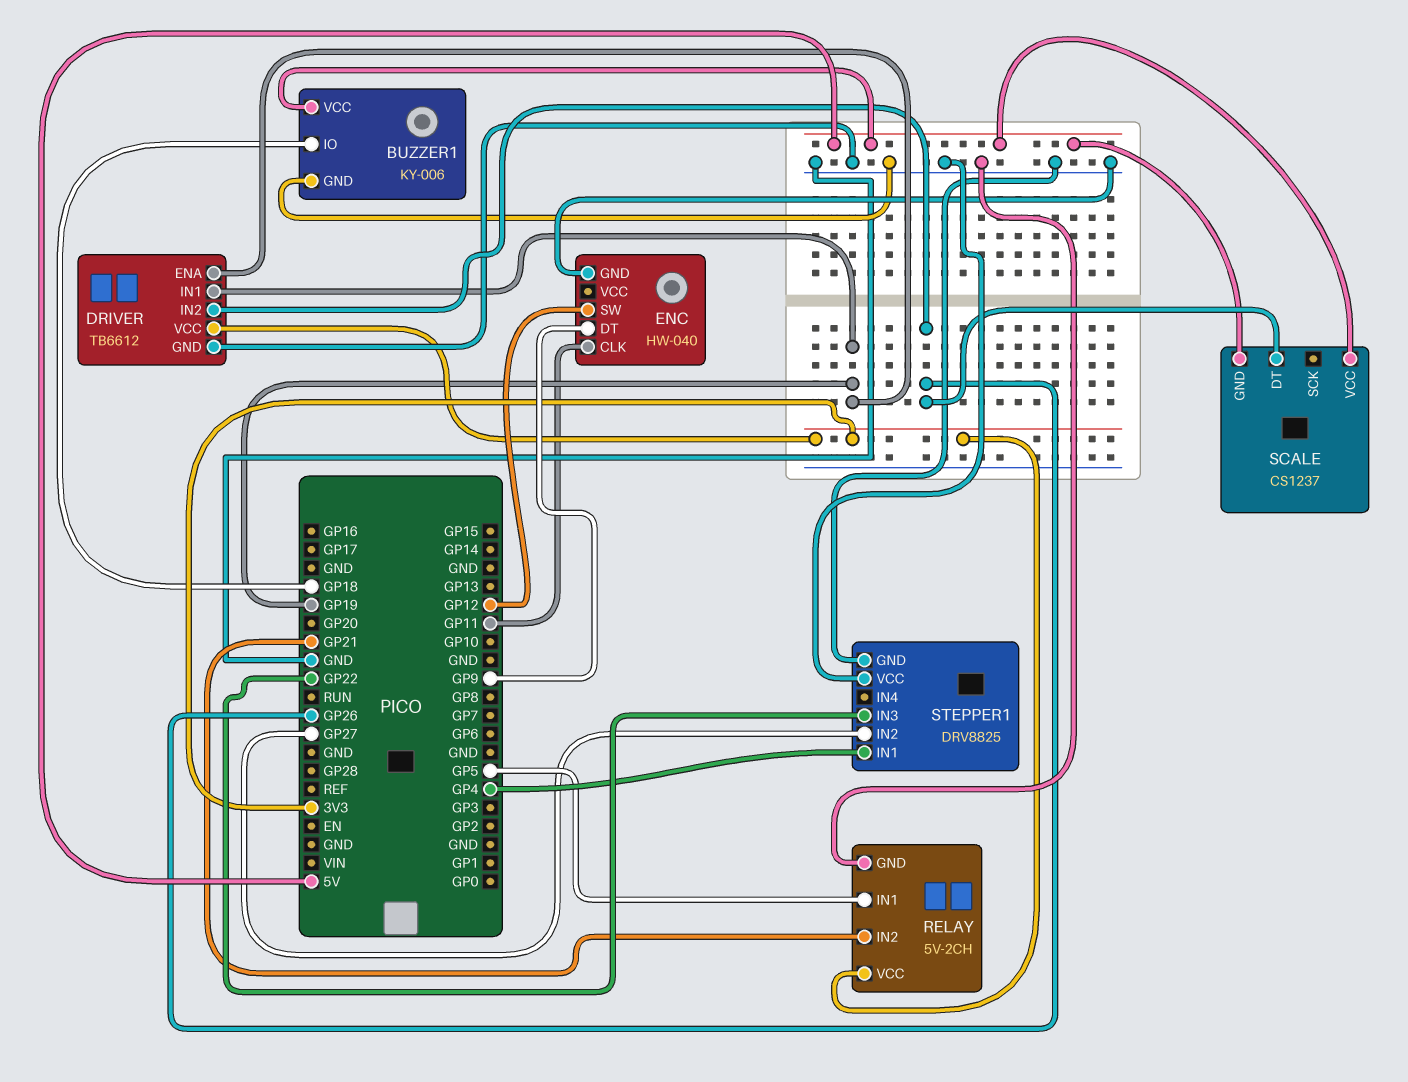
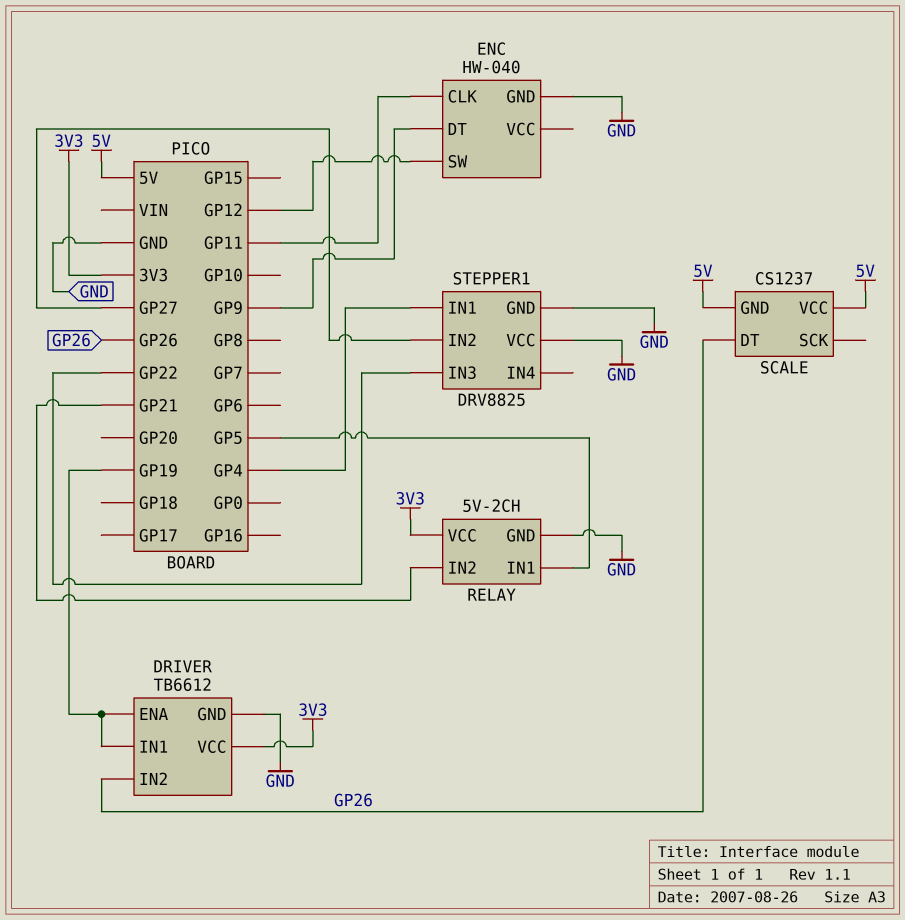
BUZZER1: KY-006 -> none
BUZZER1 pin GND: GND -> none
BUZZER1 pin IO: GP18 -> none
BUZZER1 pin VCC: 5V -> none

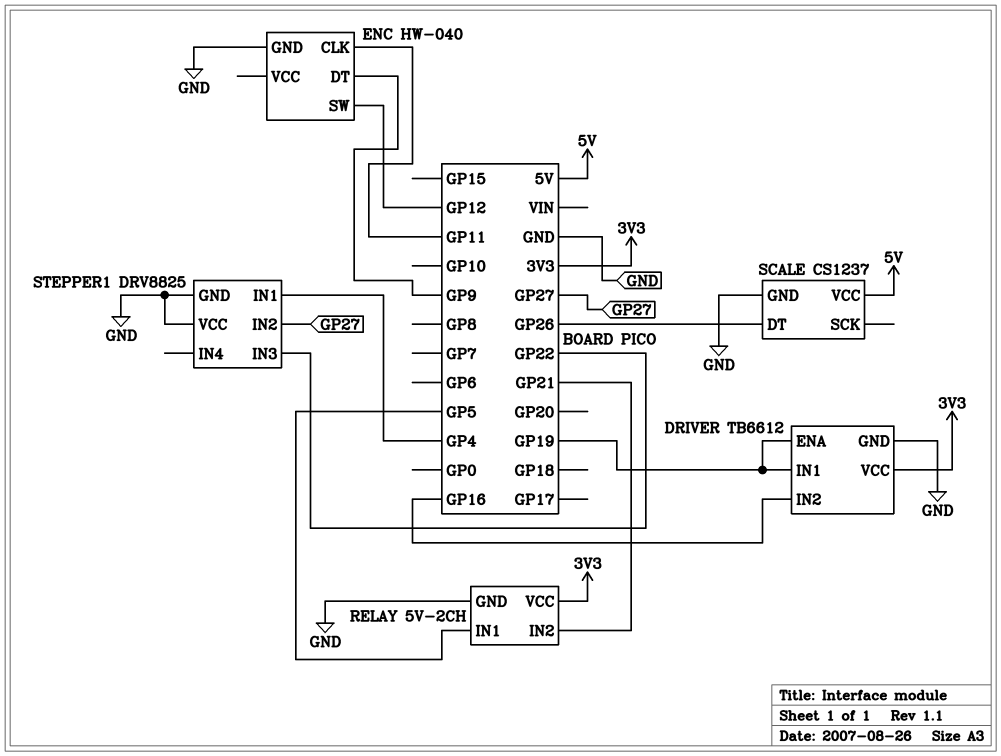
DRIVER pin IN2: GP26 -> GP16
SCALE pin GND: 5V -> GND

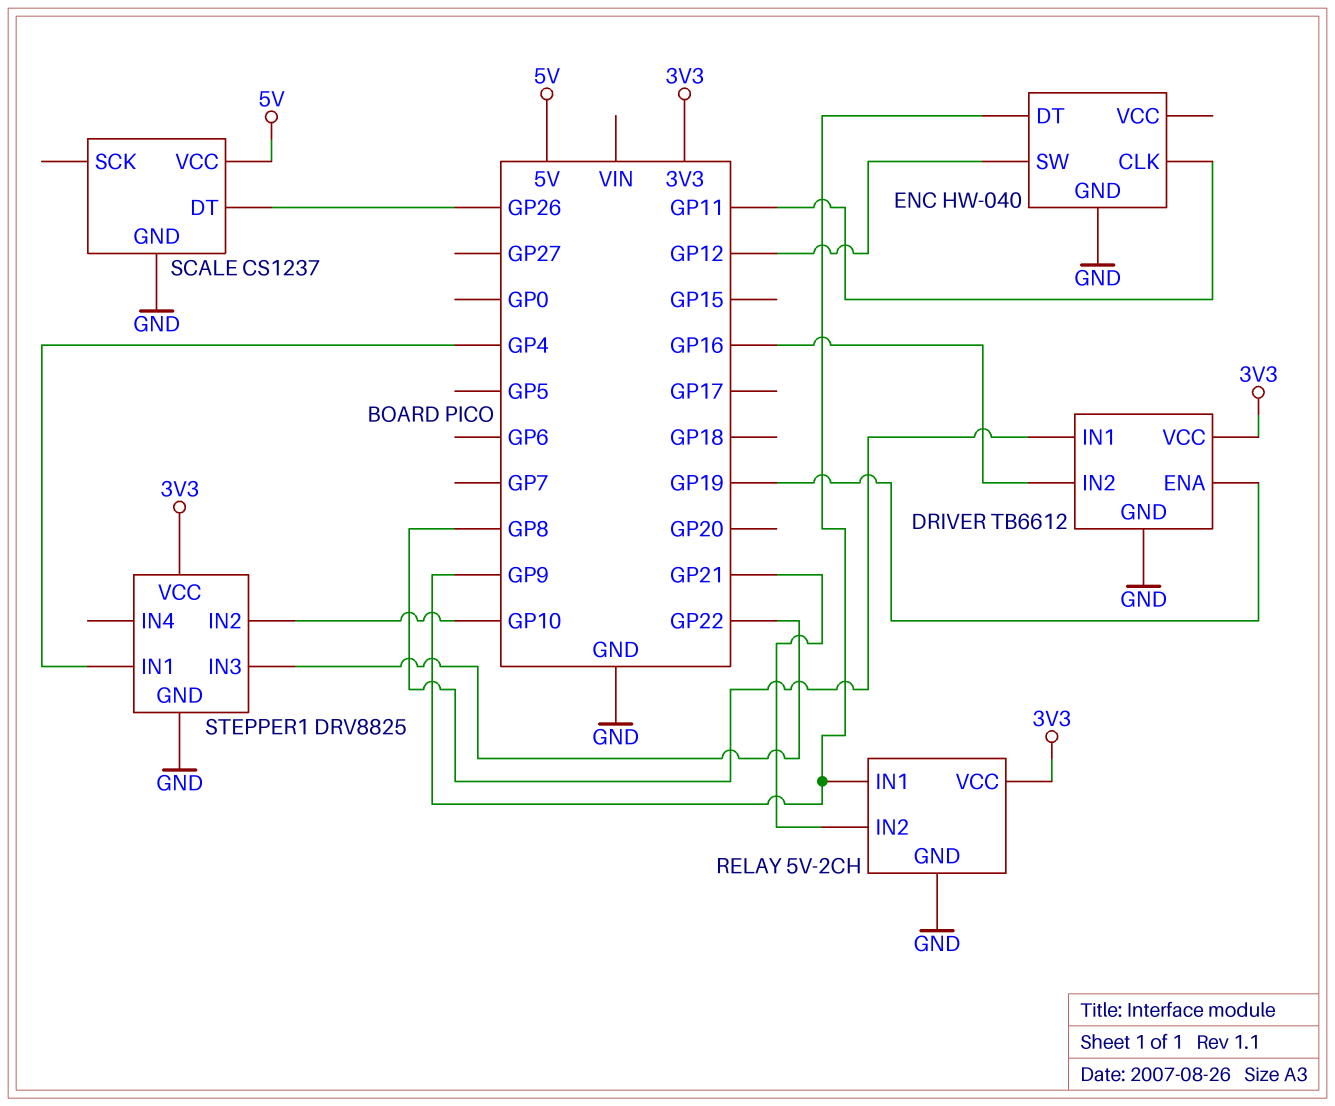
DRIVER pin IN1: GP19 -> GP8
RELAY pin IN1: GP5 -> GP9
STEPPER1 pin IN2: GP27 -> GP10
STEPPER1 pin VCC: GND -> 3V3

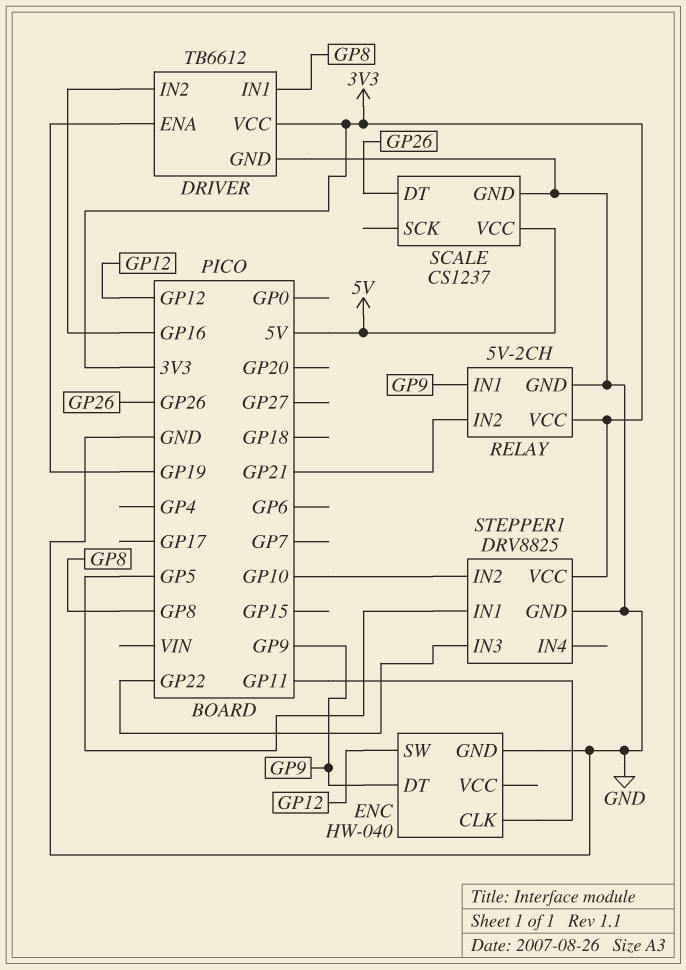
STEPPER1 pin IN1: GP4 -> GP5

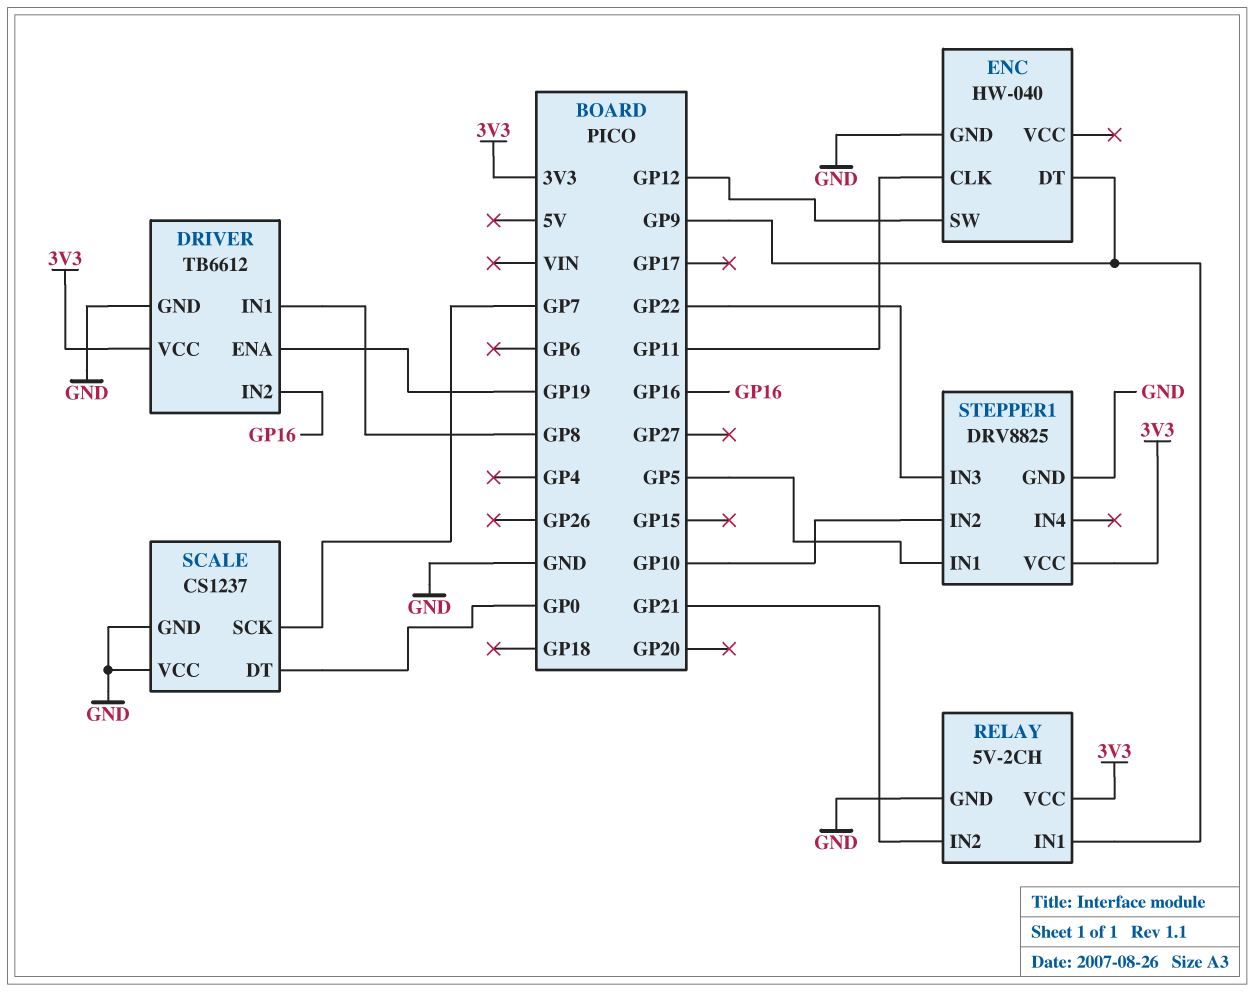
SCALE pin DT: GP26 -> GP0
SCALE pin SCK: none -> GP7
SCALE pin VCC: 5V -> GND

